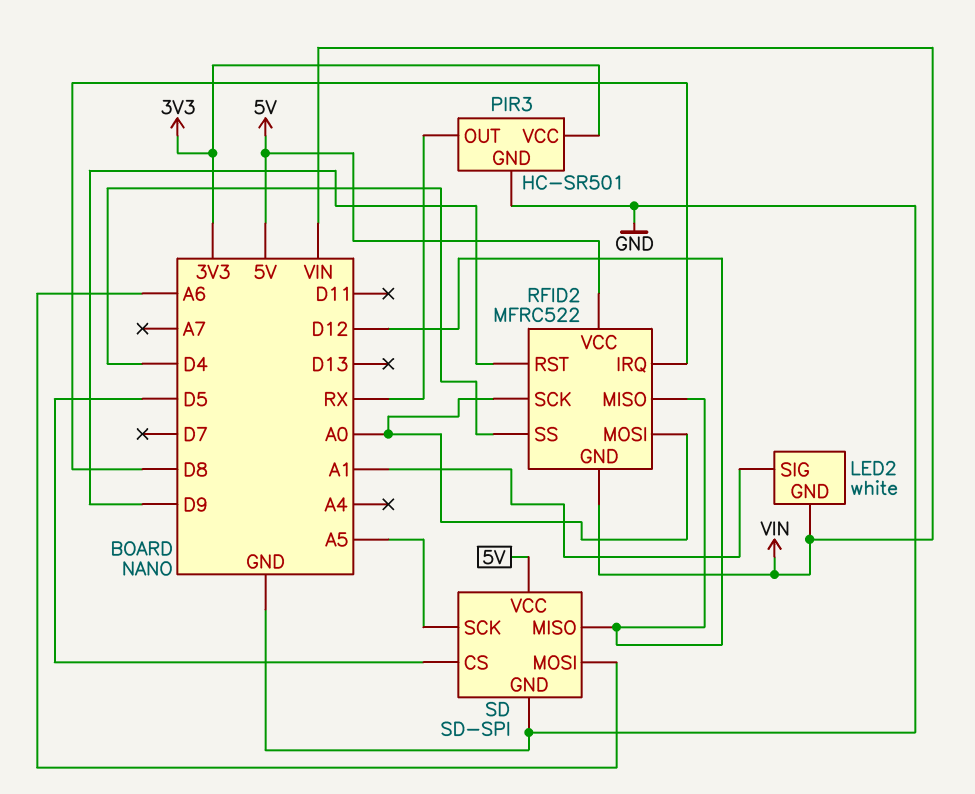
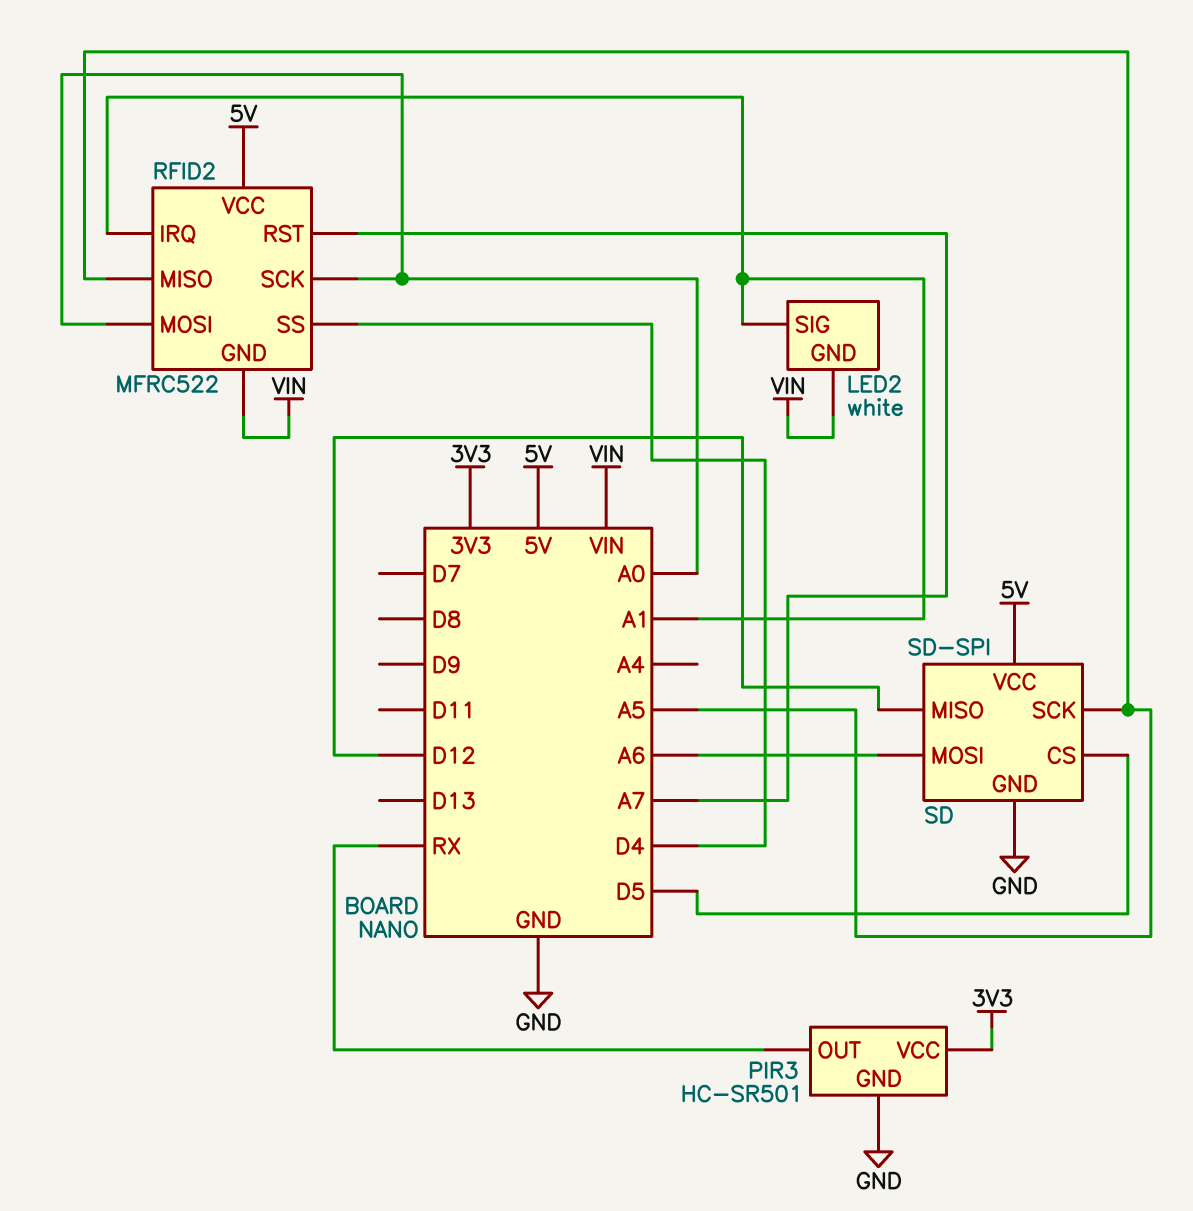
RFID2 pin IRQ: D8 -> A1
RFID2 pin MISO: D12 -> A5
RFID2 pin RST: D9 -> A7

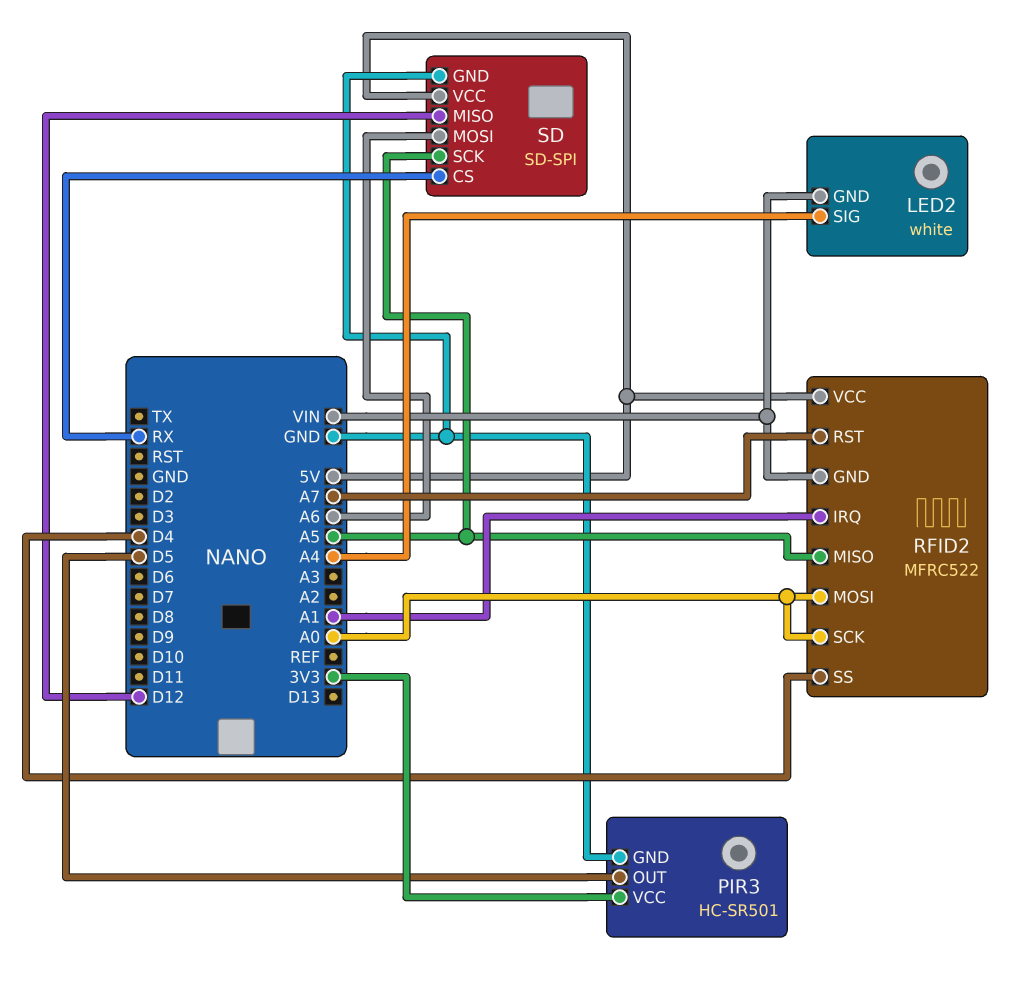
LED2 pin SIG: A1 -> A4
PIR3 pin OUT: RX -> D5
SD pin CS: D5 -> RX

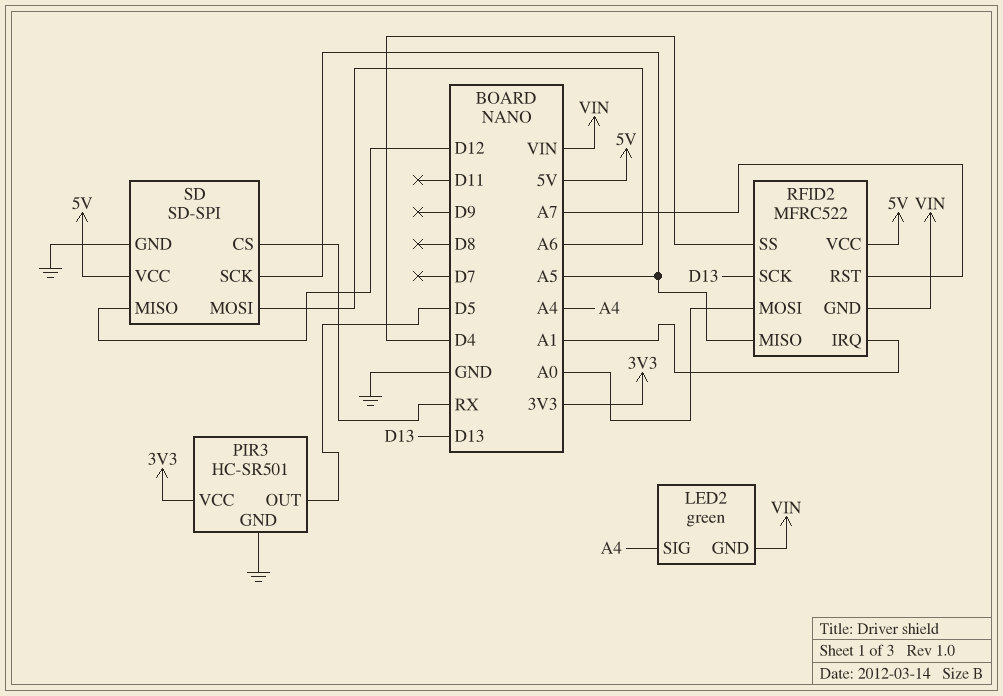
LED2: white -> green
RFID2 pin SCK: A0 -> D13

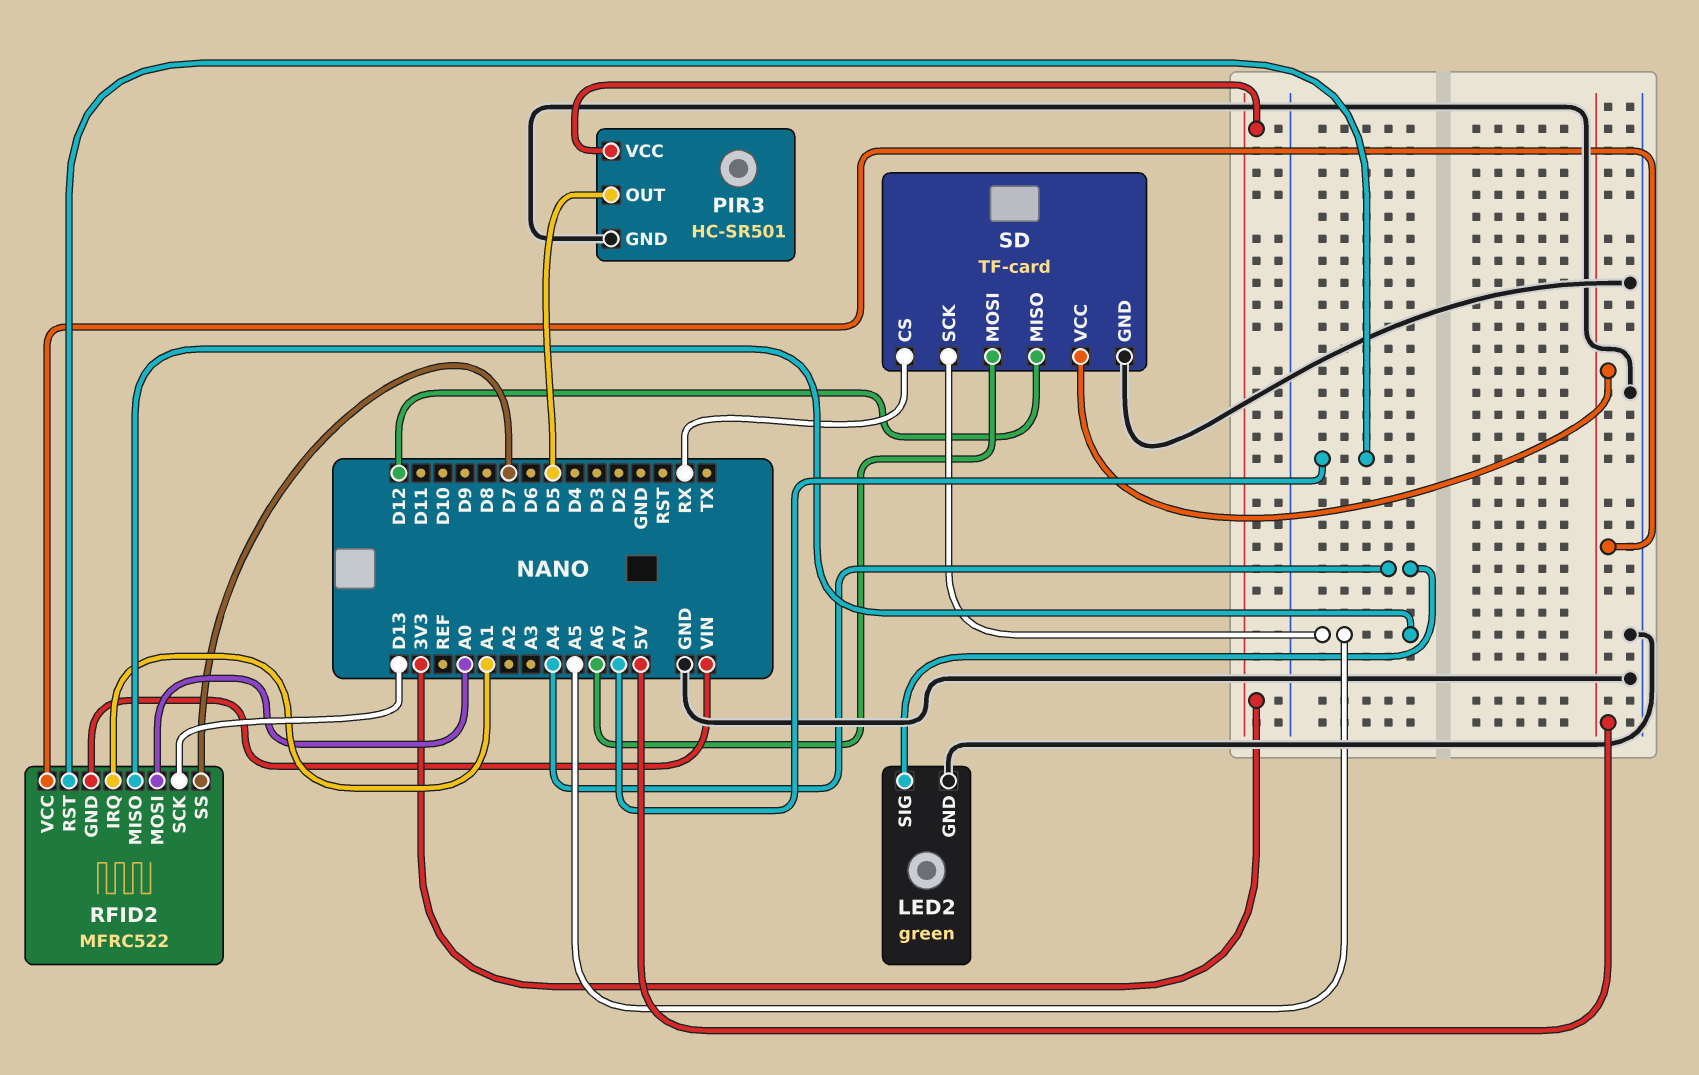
LED2 pin GND: VIN -> GND
RFID2 pin SS: D4 -> D7
SD: SD-SPI -> TF-card

